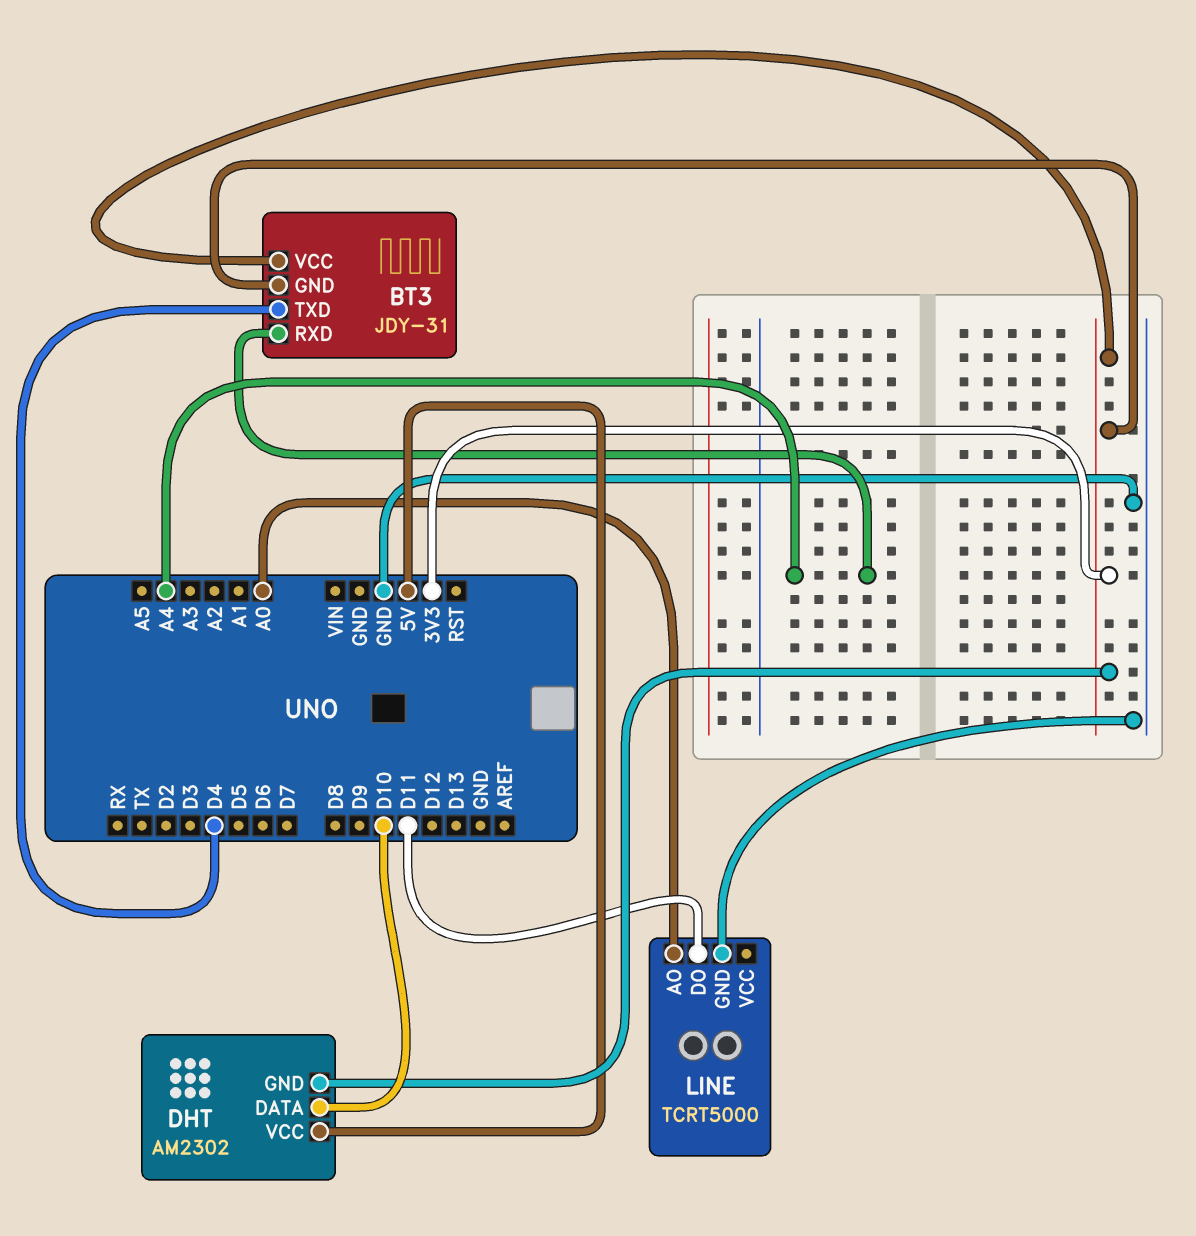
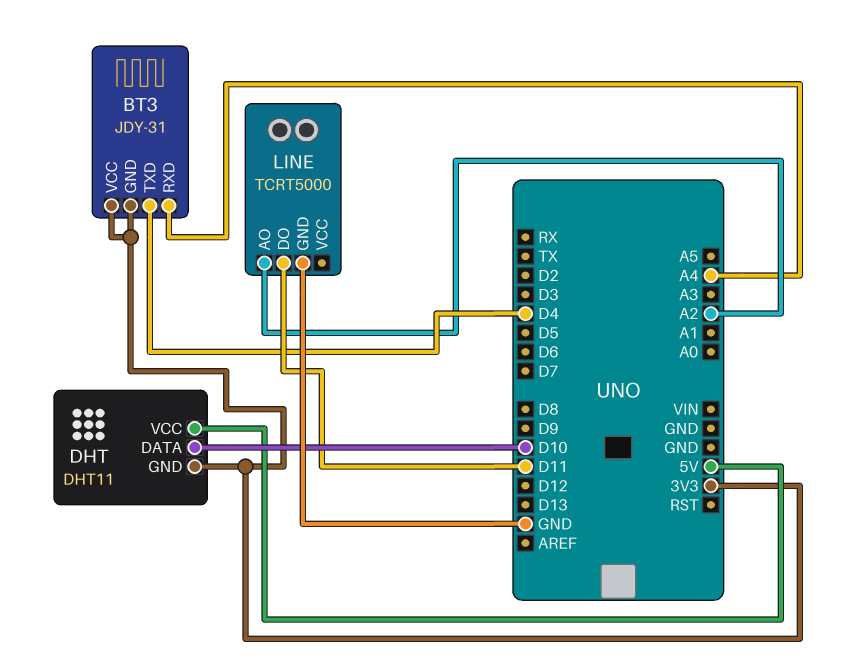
DHT: AM2302 -> DHT11
LINE pin AO: A0 -> A2

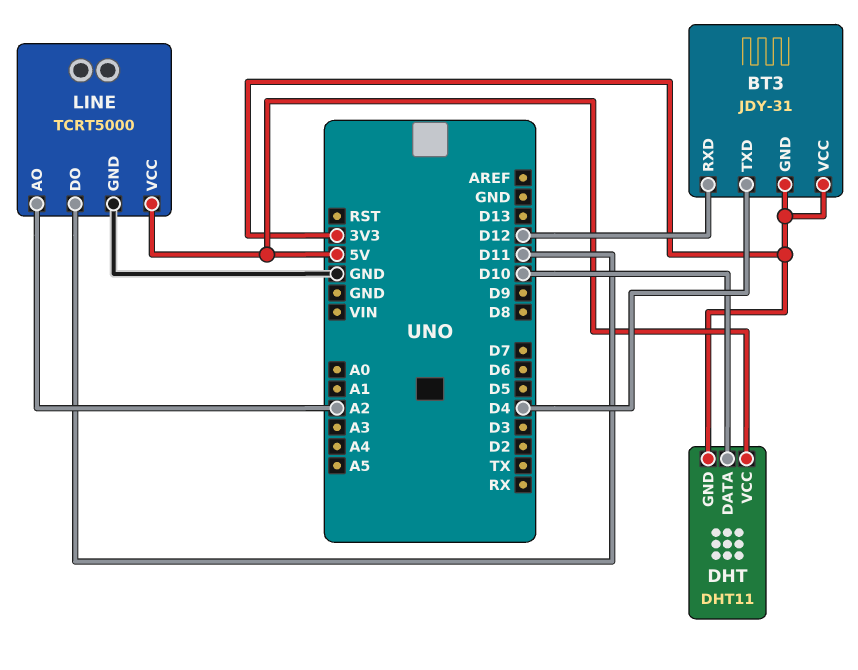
BT3 pin RXD: A4 -> D12
LINE pin VCC: none -> 5V

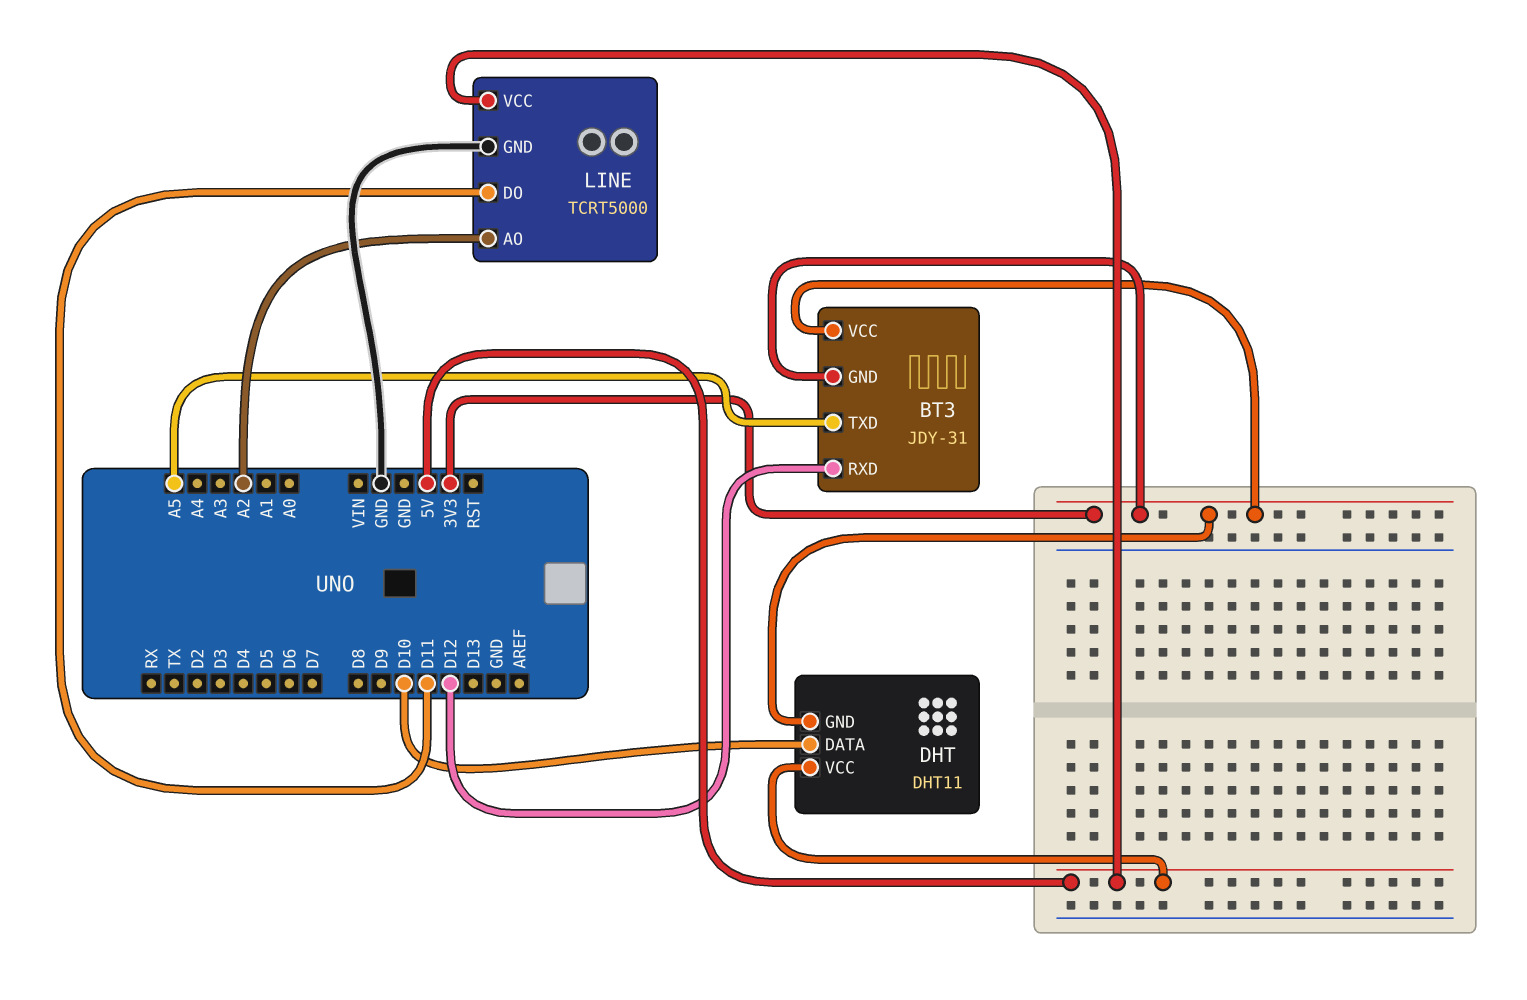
BT3 pin TXD: D4 -> A5

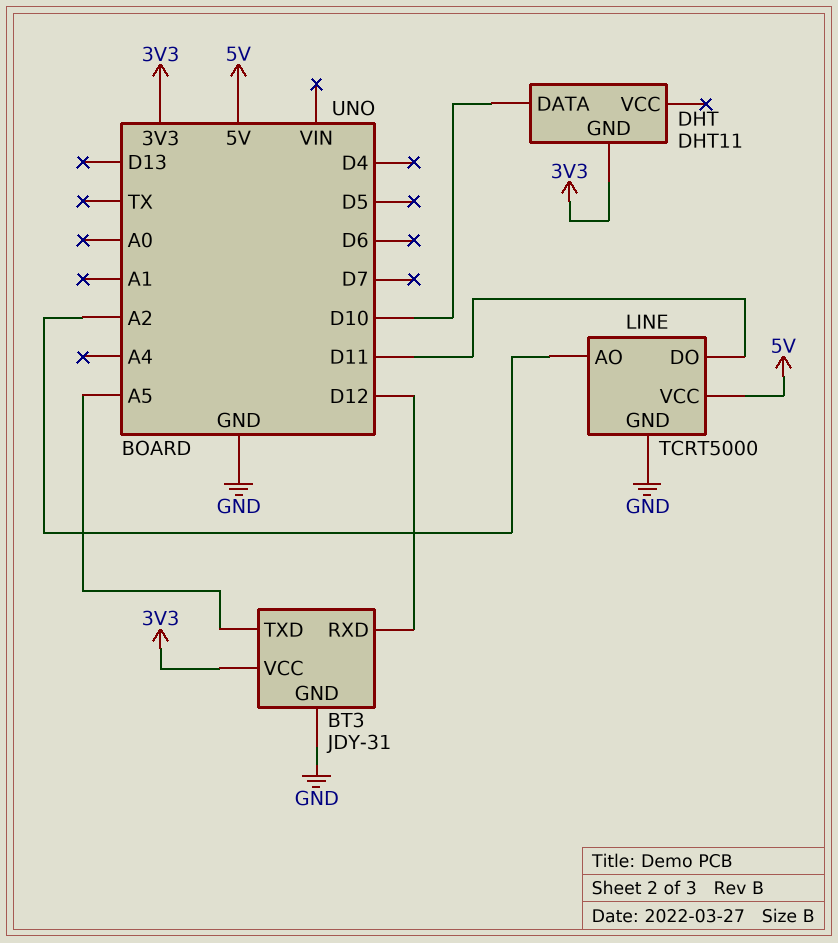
BT3 pin GND: 3V3 -> GND
DHT pin VCC: 5V -> none

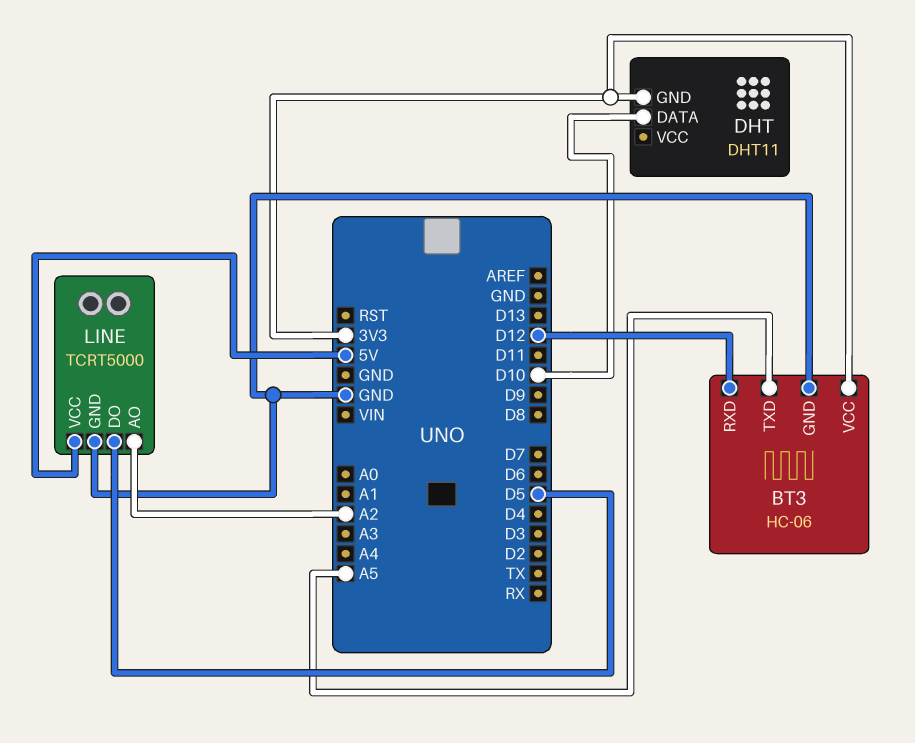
BT3: JDY-31 -> HC-06
LINE pin DO: D11 -> D5

